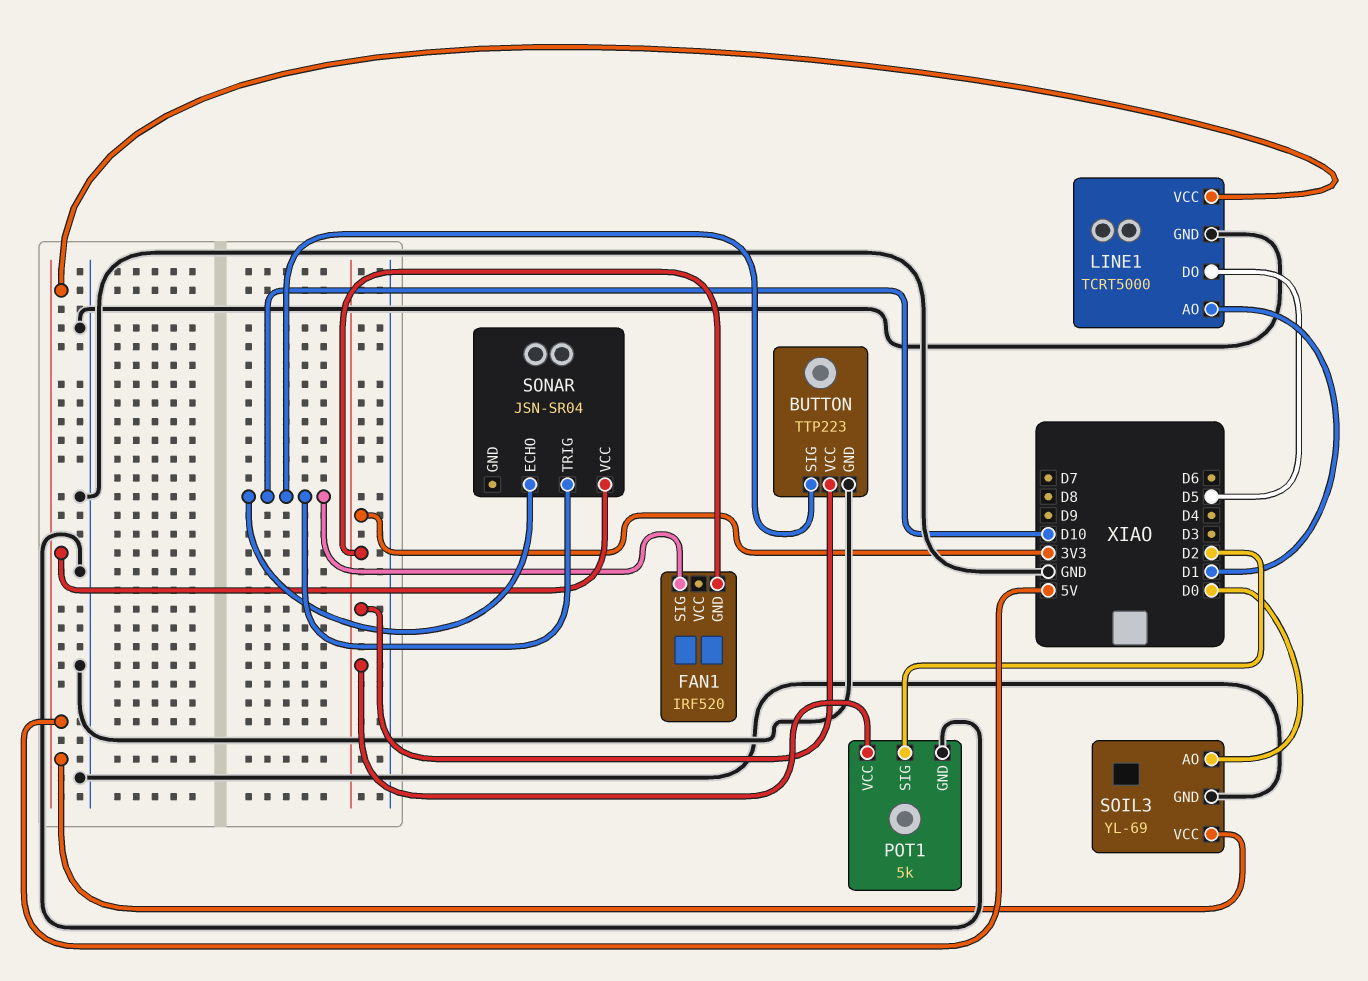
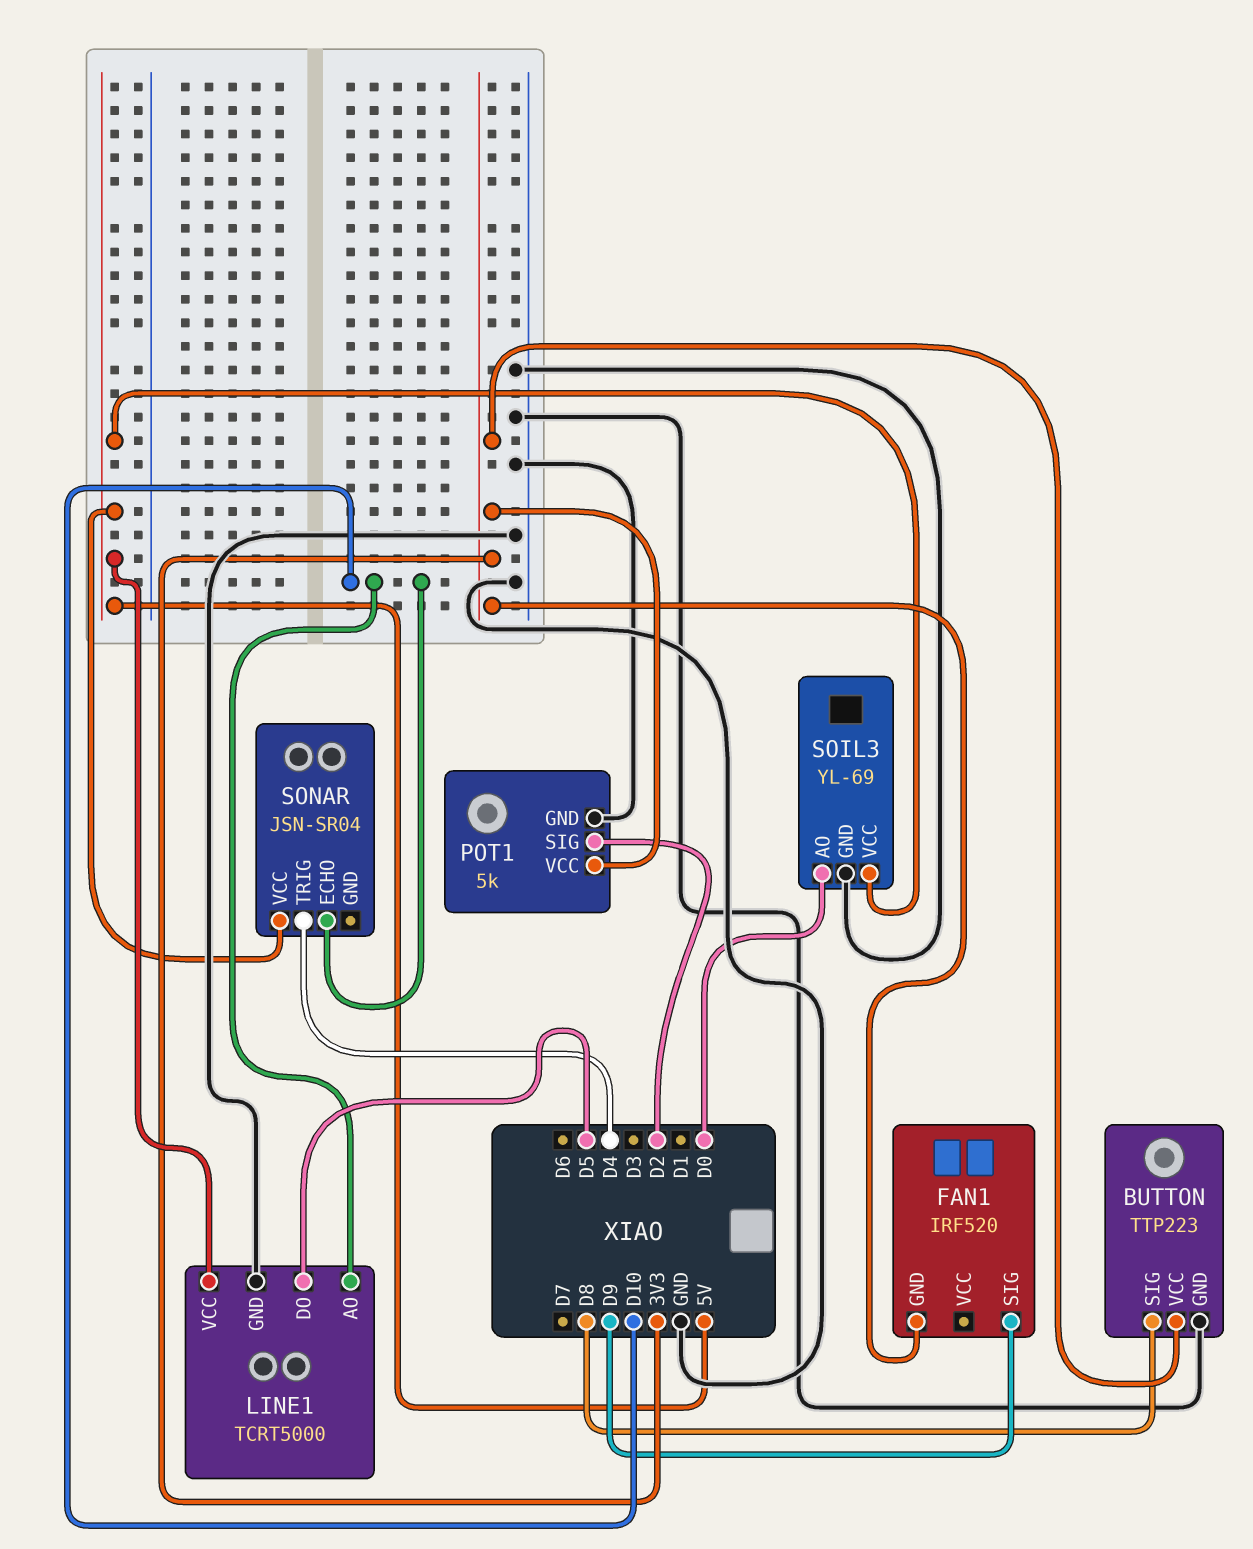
BUTTON pin SIG: D10 -> D8
FAN1 pin SIG: D10 -> D9
LINE1 pin AO: D1 -> D10
SONAR pin TRIG: D10 -> D4

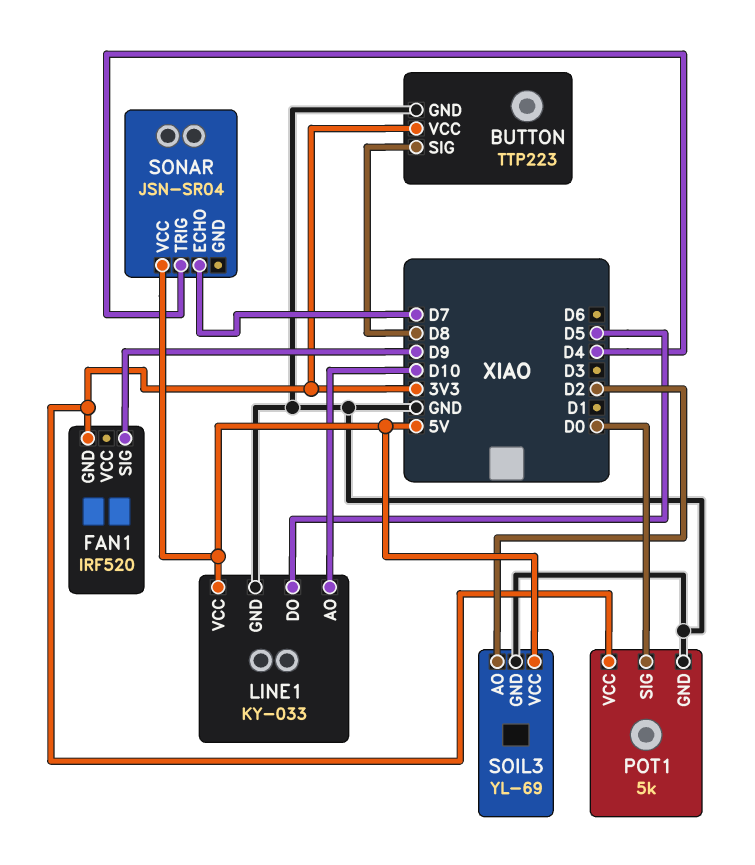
LINE1: TCRT5000 -> KY-033
POT1 pin SIG: D2 -> D0
SOIL3 pin AO: D0 -> D2
SONAR pin ECHO: D10 -> D7

